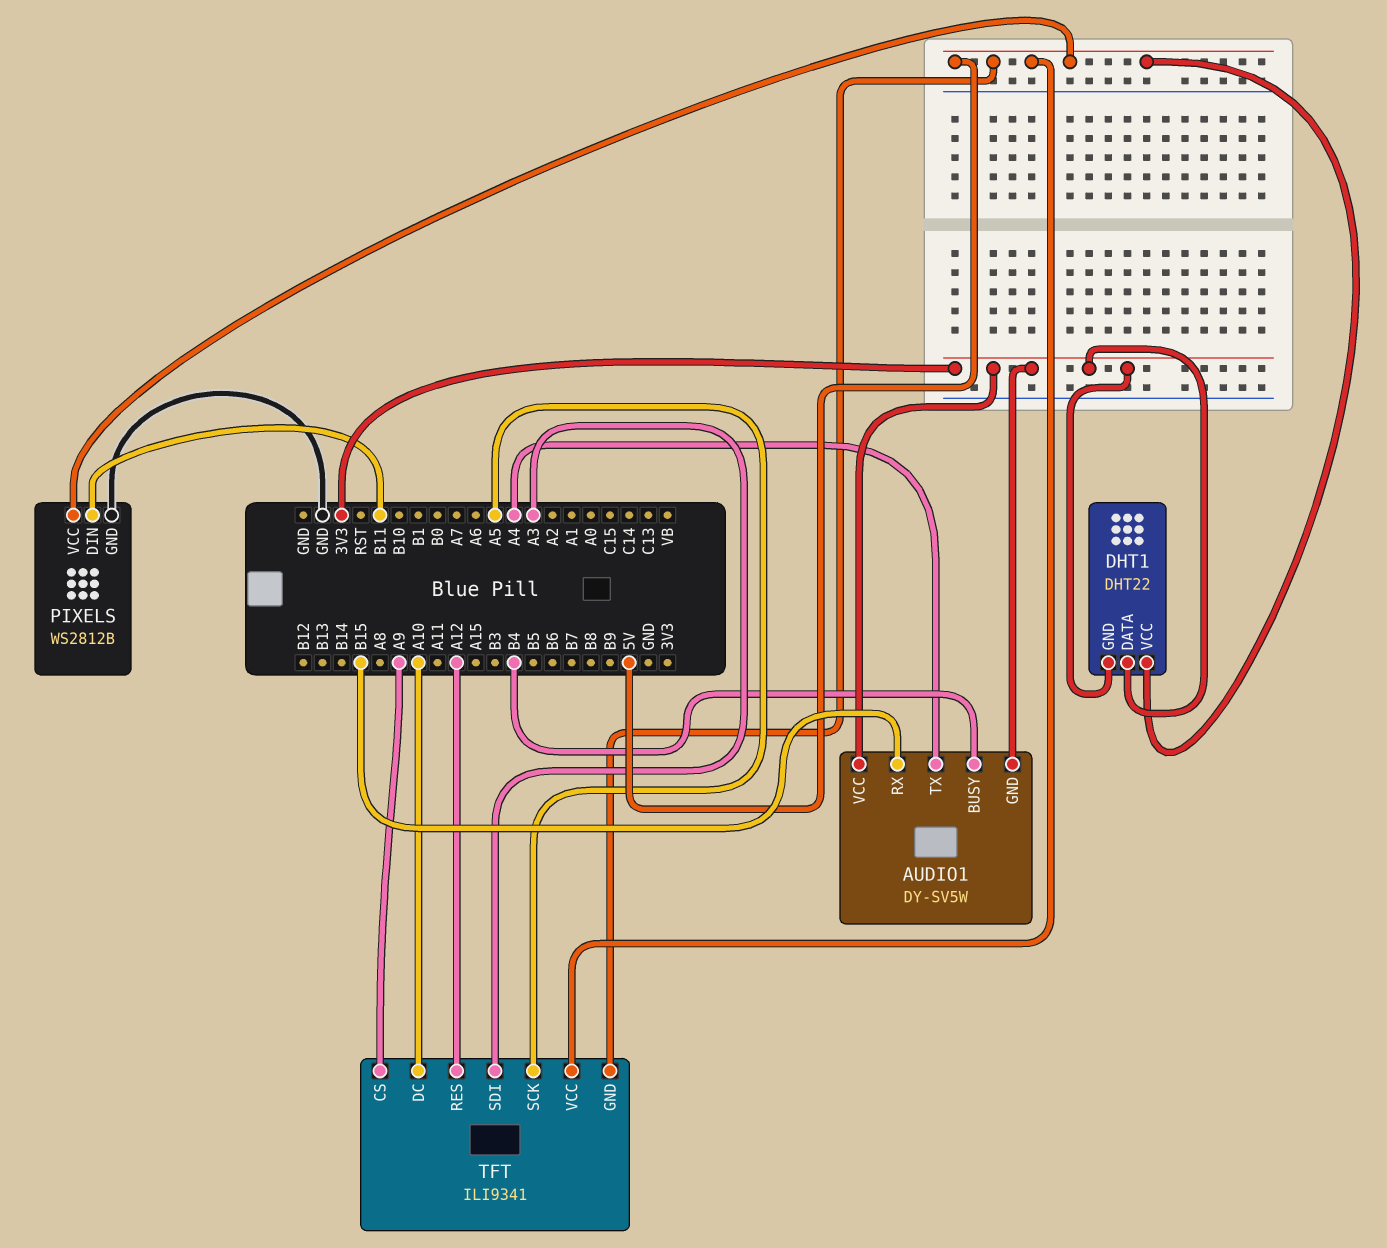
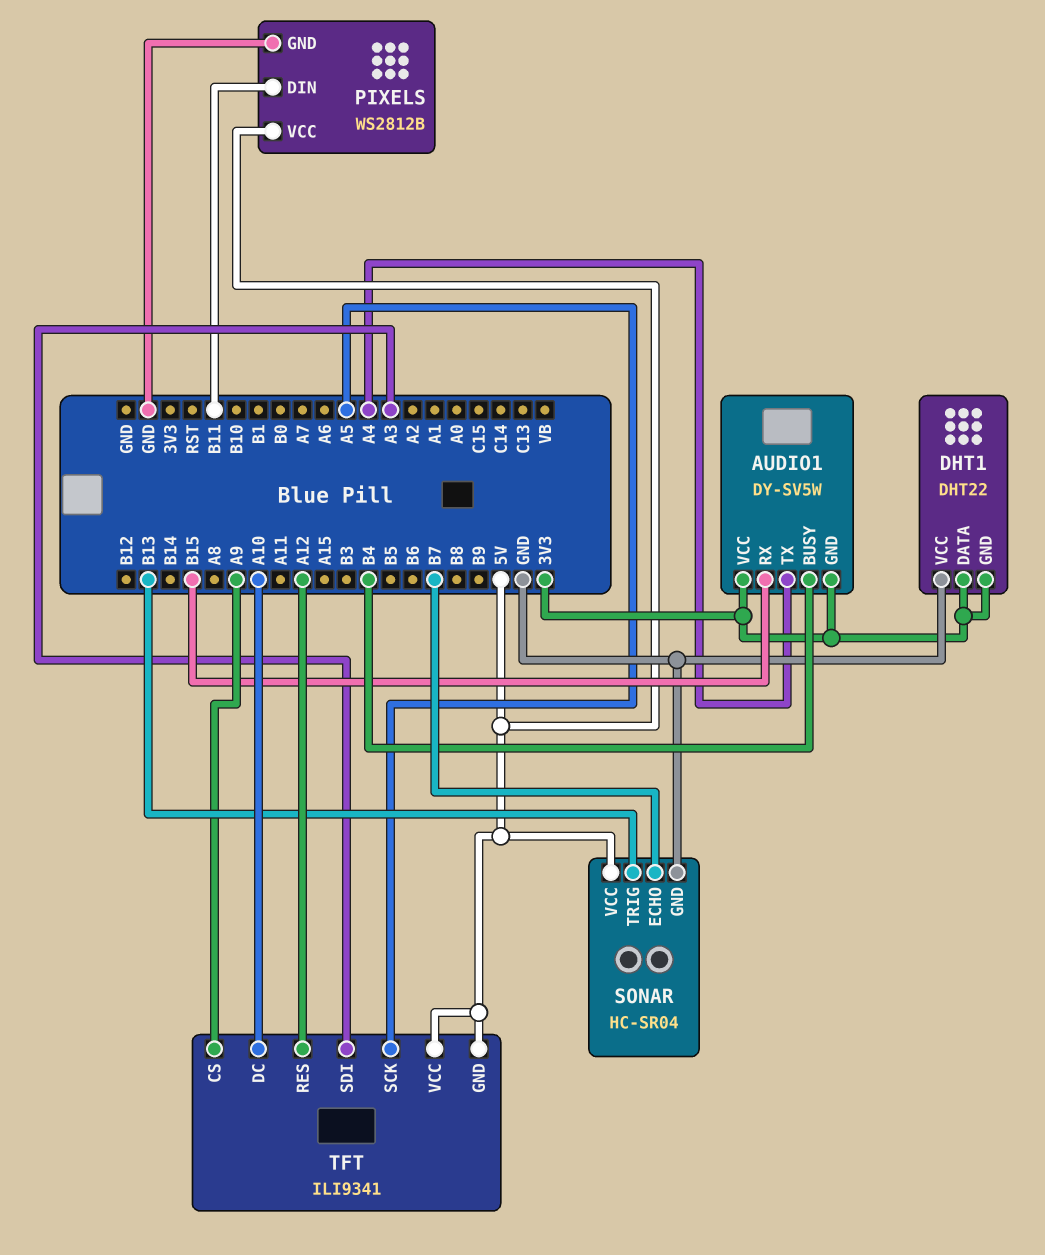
DHT1 pin VCC: 5V -> GND
SONAR: none -> HC-SR04
SONAR pin ECHO: none -> B7
SONAR pin GND: none -> GND
SONAR pin TRIG: none -> B13
SONAR pin VCC: none -> 5V

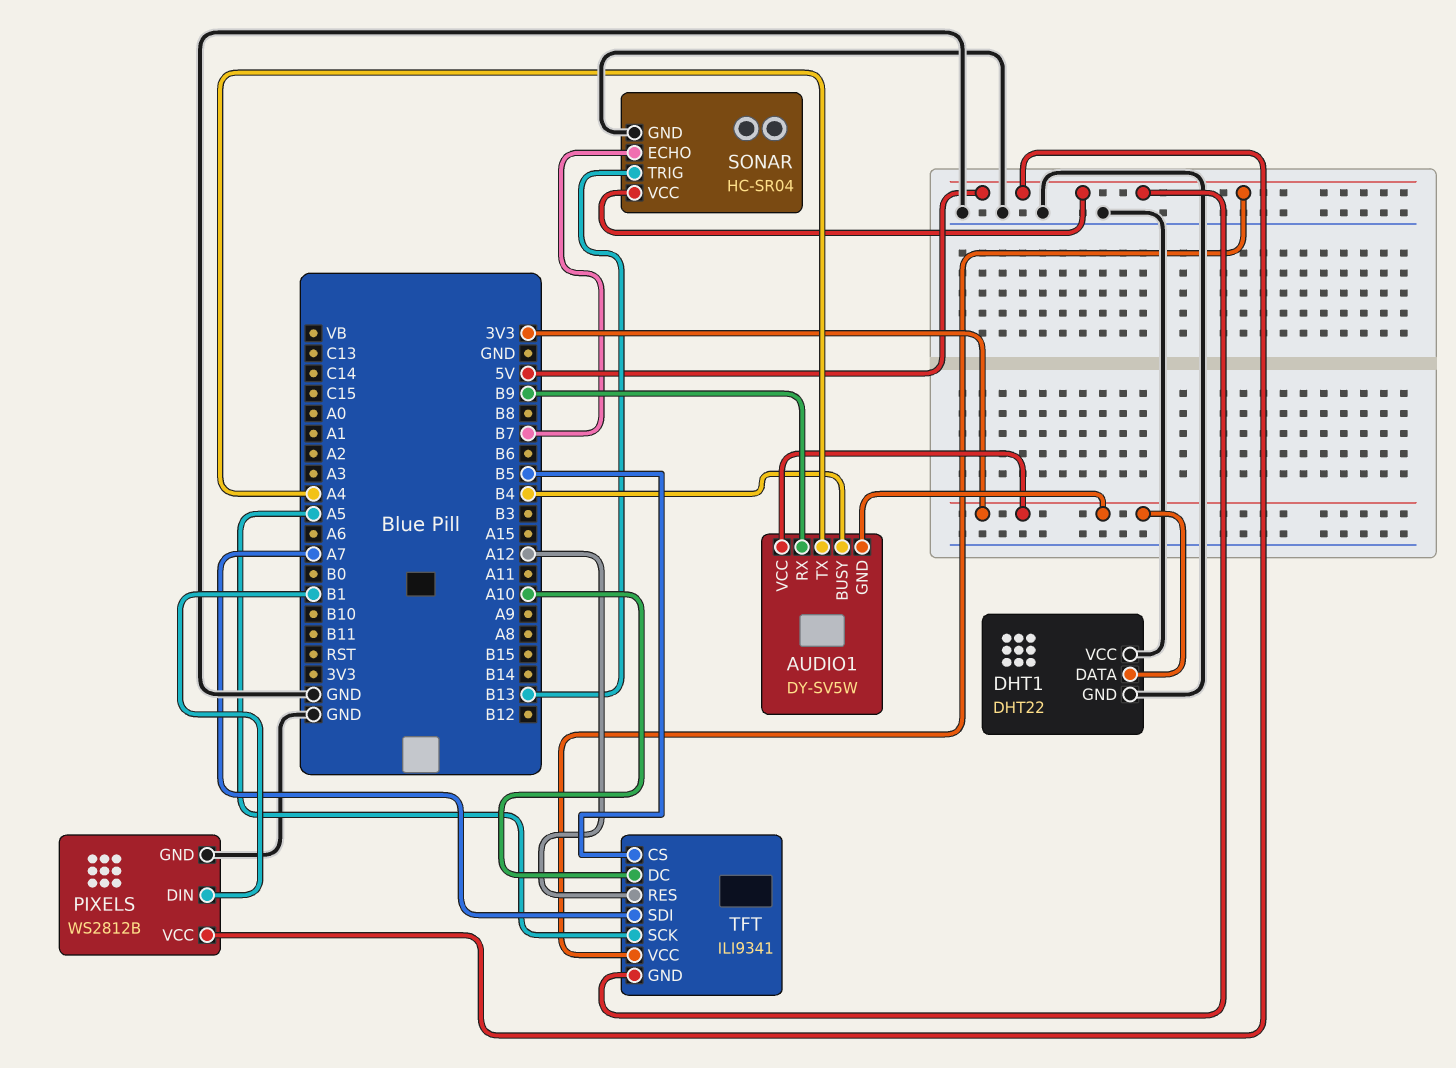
AUDIO1 pin RX: B15 -> B9
DHT1 pin GND: 3V3 -> GND
PIXELS pin DIN: B11 -> B1
TFT pin CS: A9 -> B5
TFT pin SDI: A3 -> A7

